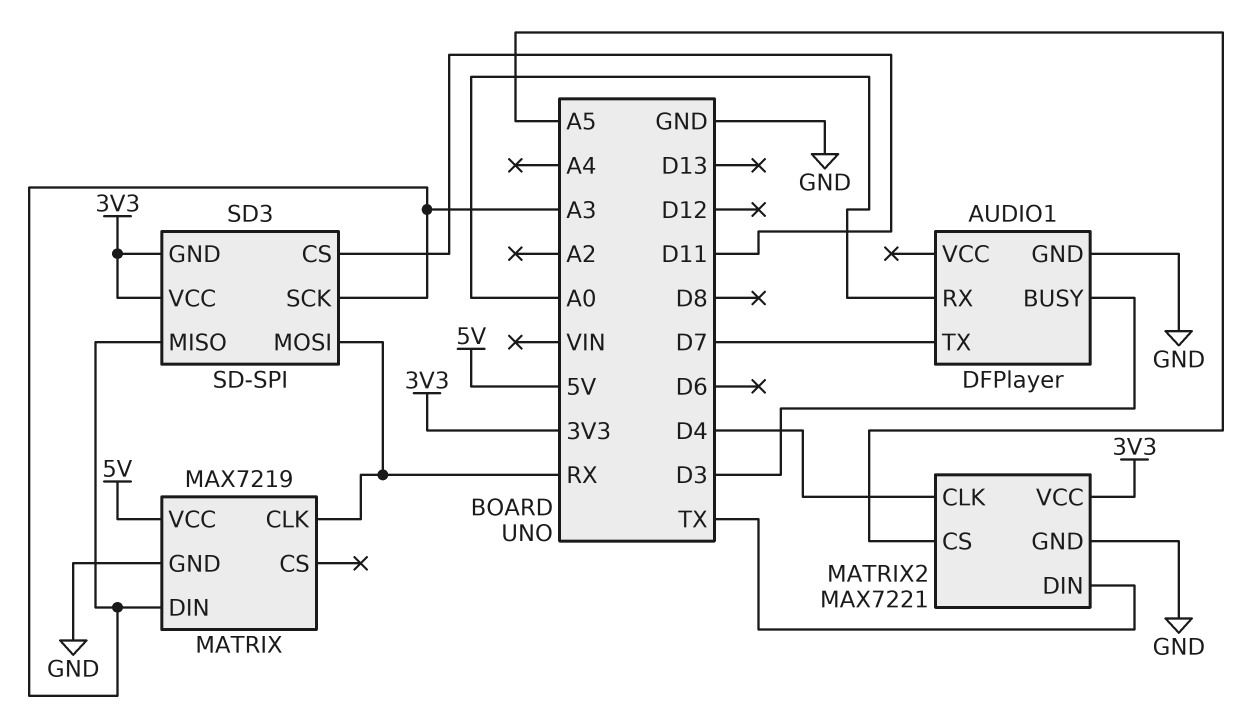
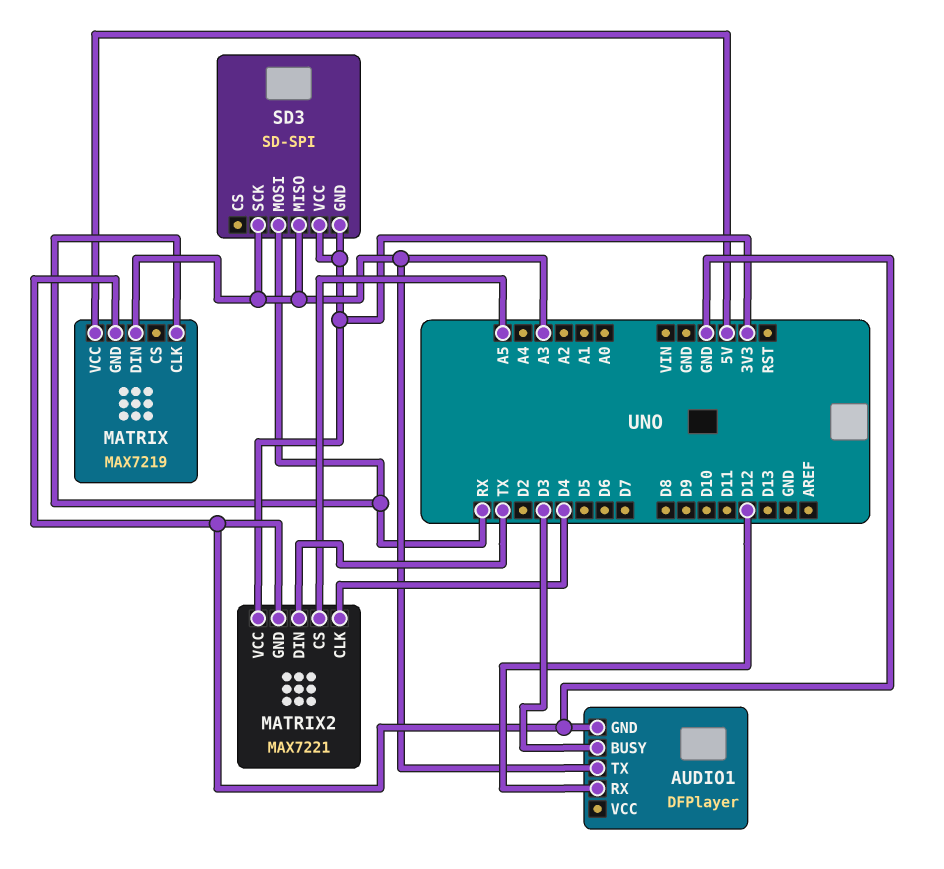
AUDIO1 pin RX: A0 -> D12
AUDIO1 pin TX: D7 -> A3
SD3 pin CS: D11 -> none

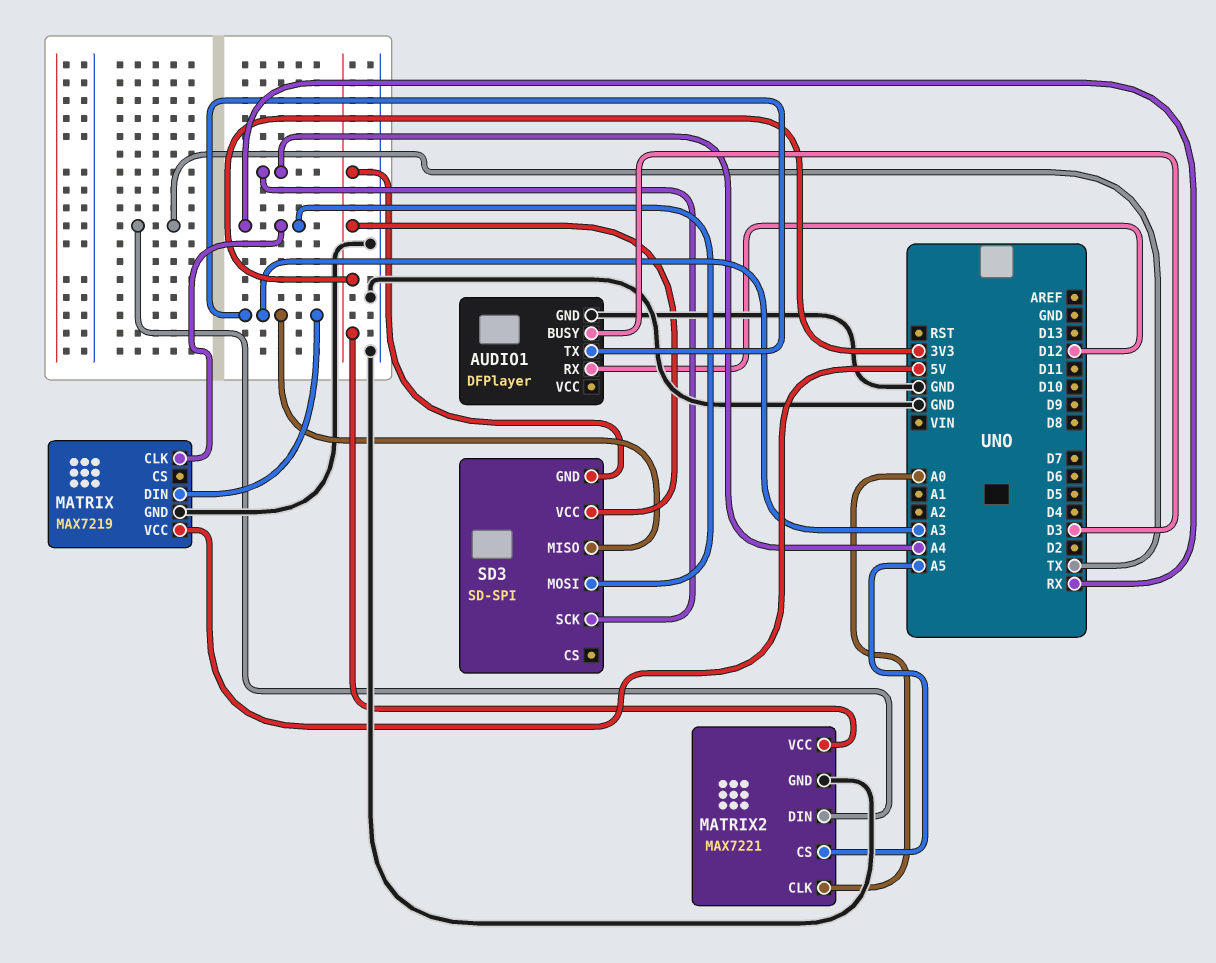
MATRIX2 pin CLK: D4 -> A0
SD3 pin SCK: A3 -> A4

